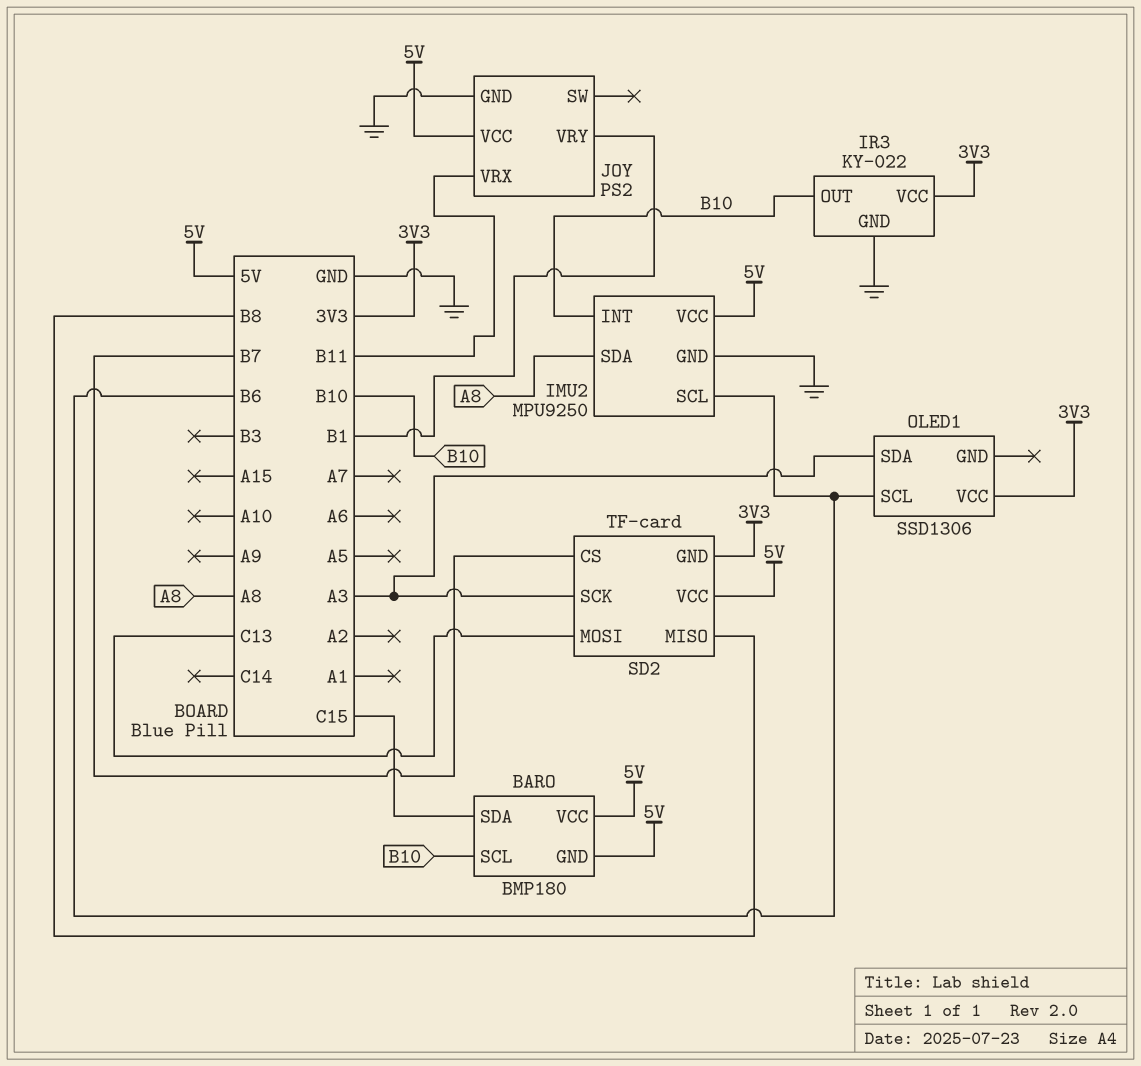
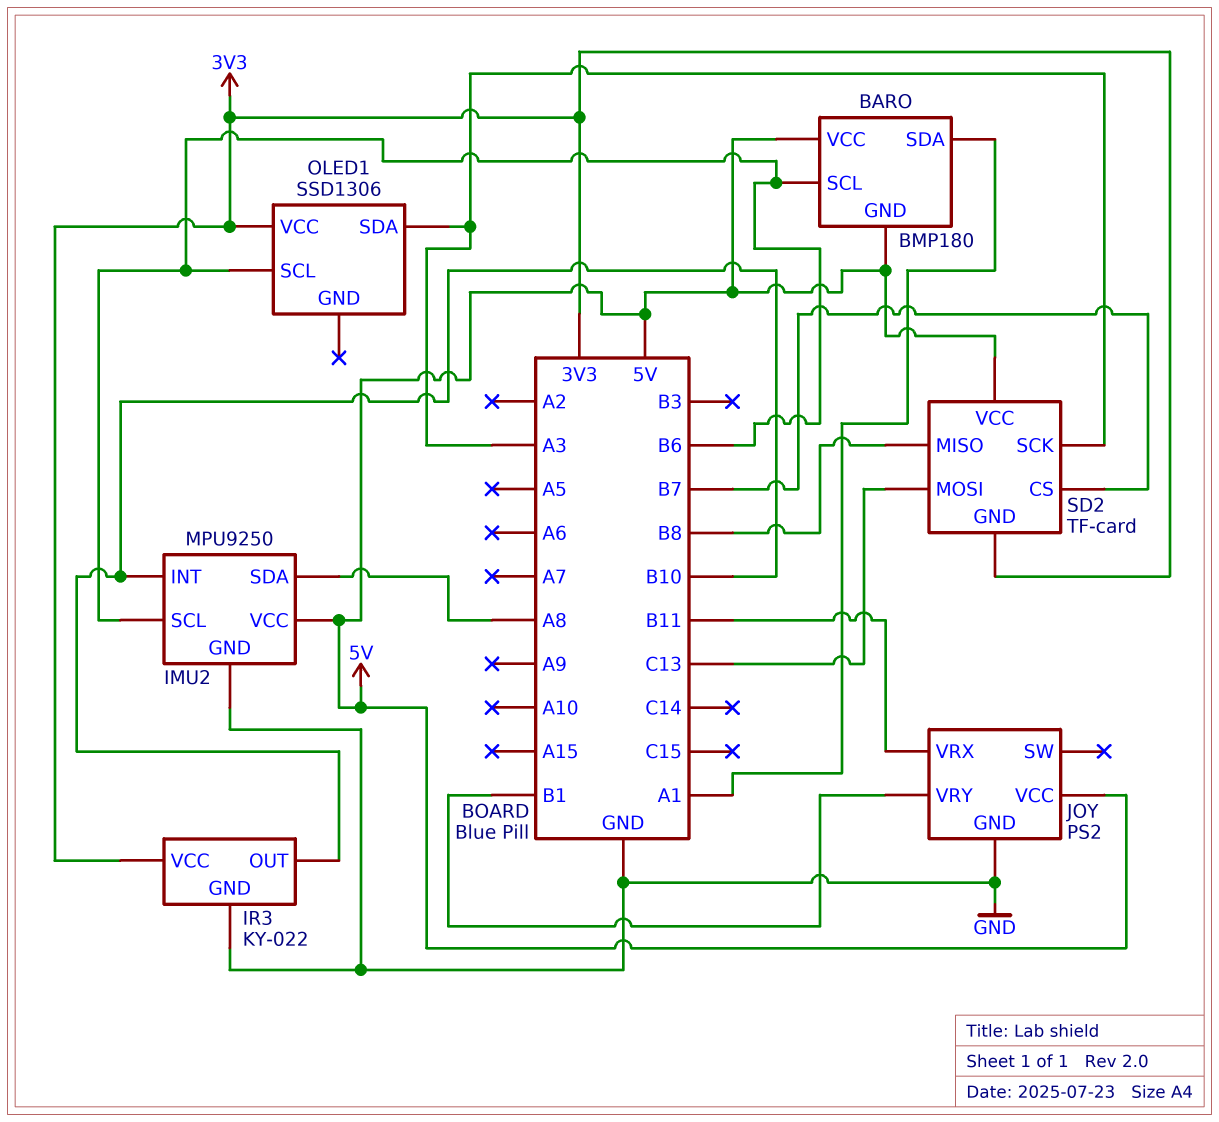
BARO pin SCL: B10 -> B6
BARO pin SDA: C15 -> A1

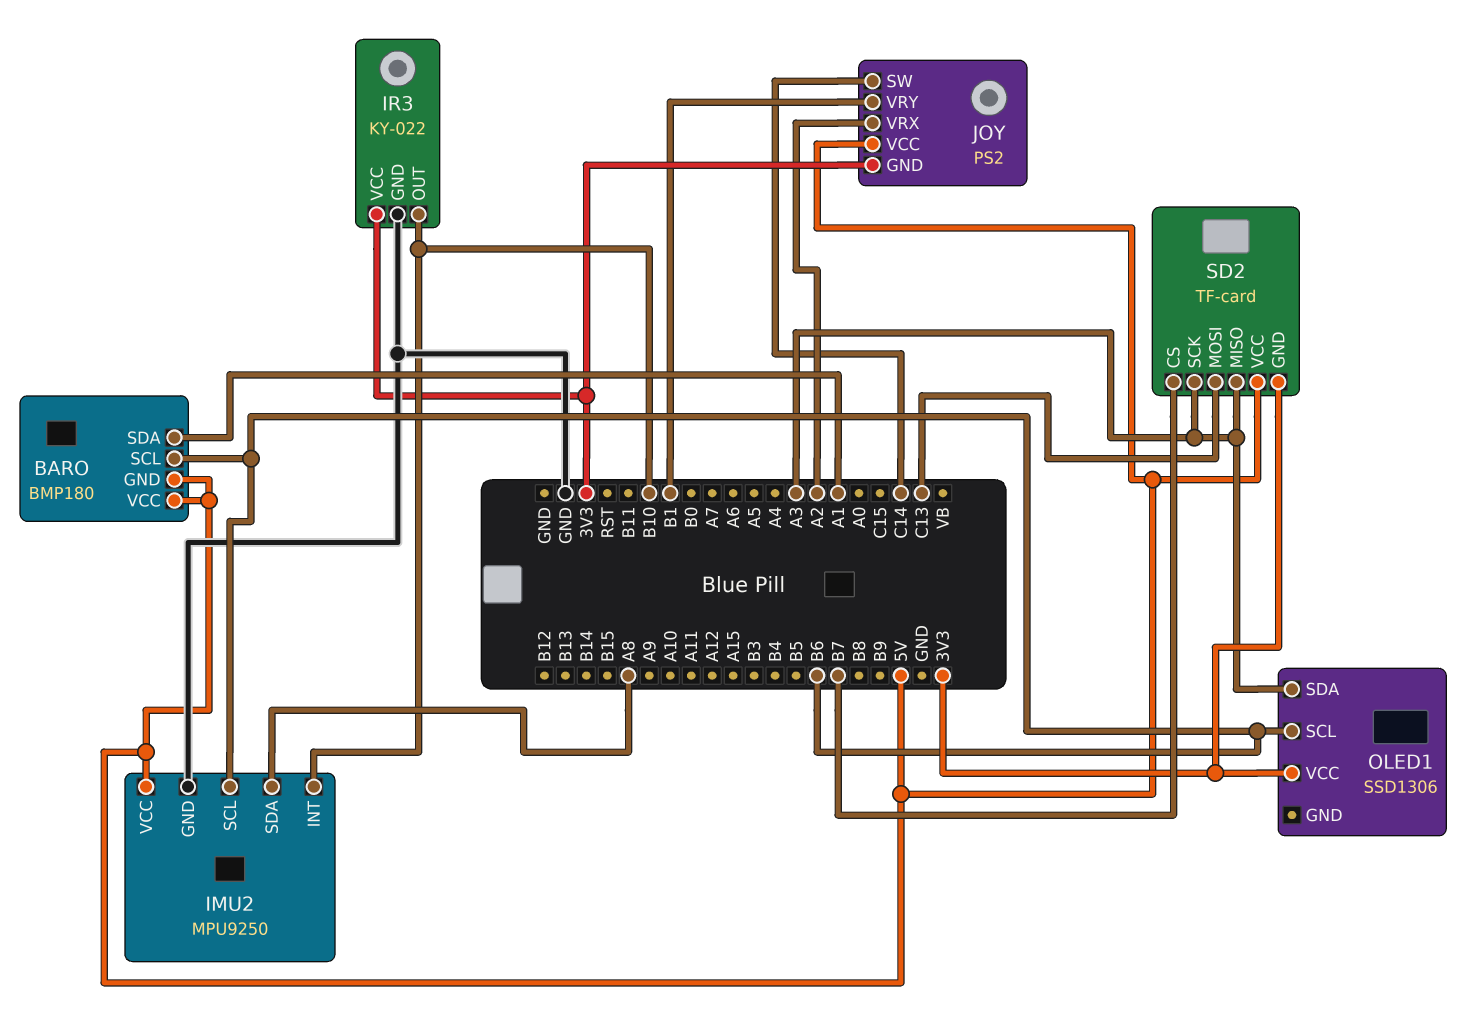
JOY pin GND: GND -> 3V3
JOY pin SW: none -> C14
JOY pin VRX: B11 -> A2
SD2 pin MISO: B8 -> A3

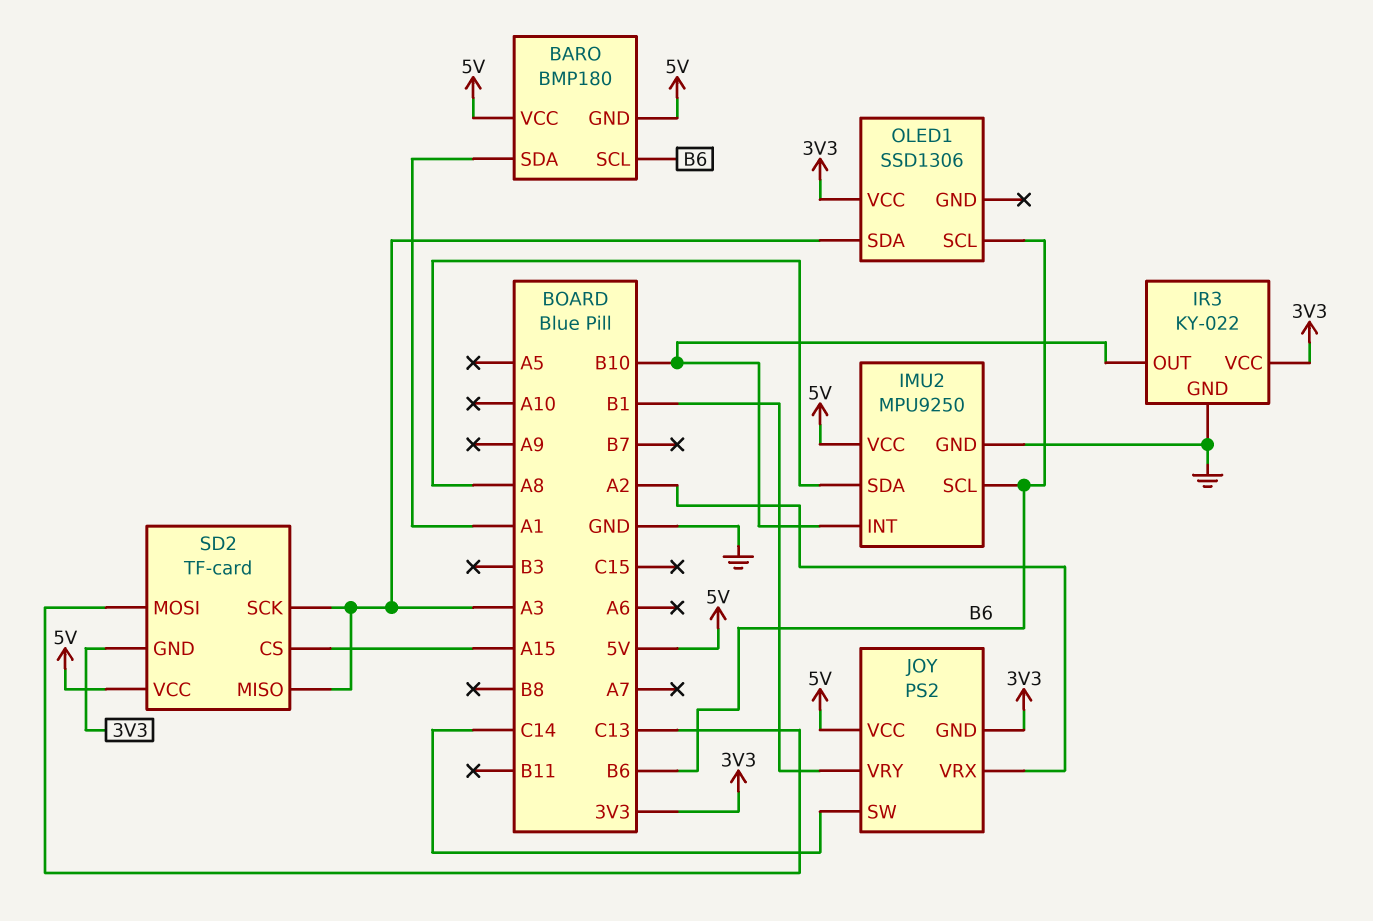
SD2 pin CS: B7 -> A15

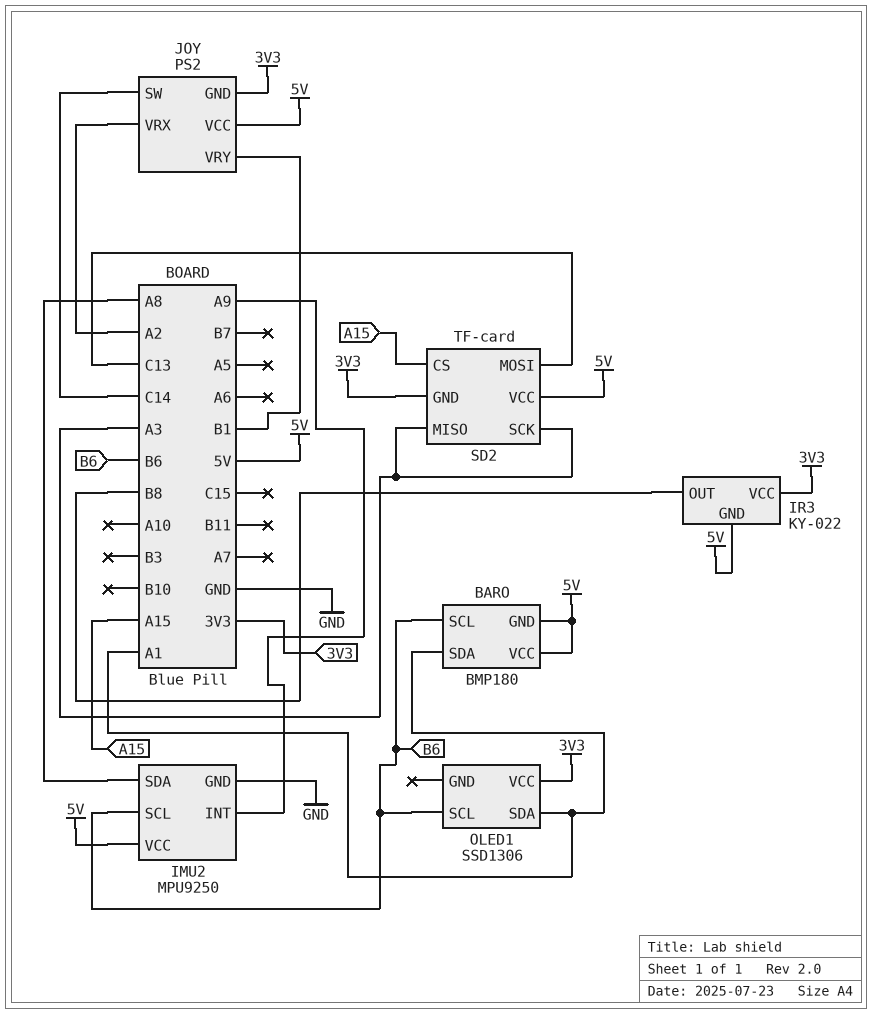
IMU2 pin INT: B10 -> A9
IR3 pin GND: GND -> 5V
IR3 pin OUT: B10 -> B8
OLED1 pin SDA: A3 -> A1

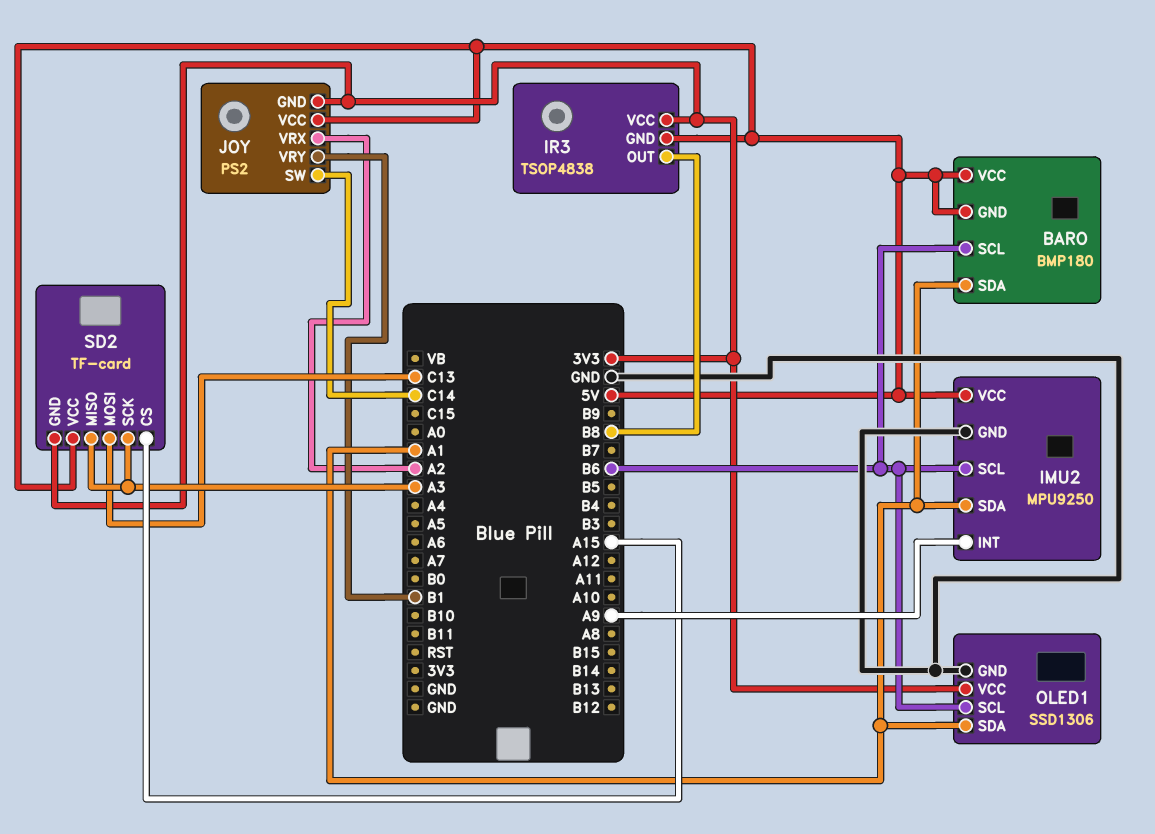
IMU2 pin SDA: A8 -> A1
IR3: KY-022 -> TSOP4838
OLED1 pin GND: none -> GND

